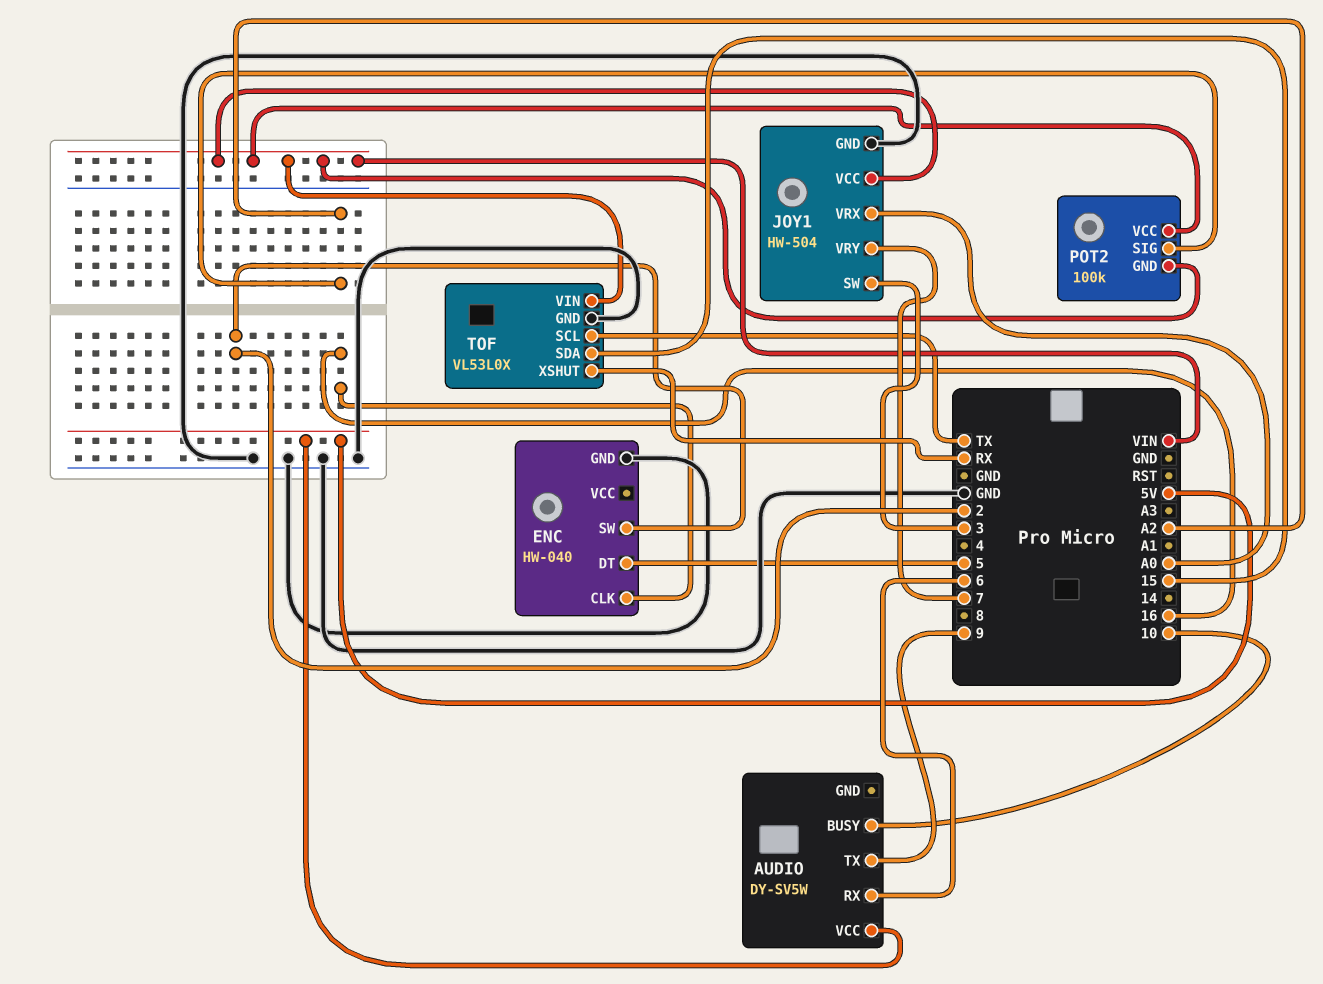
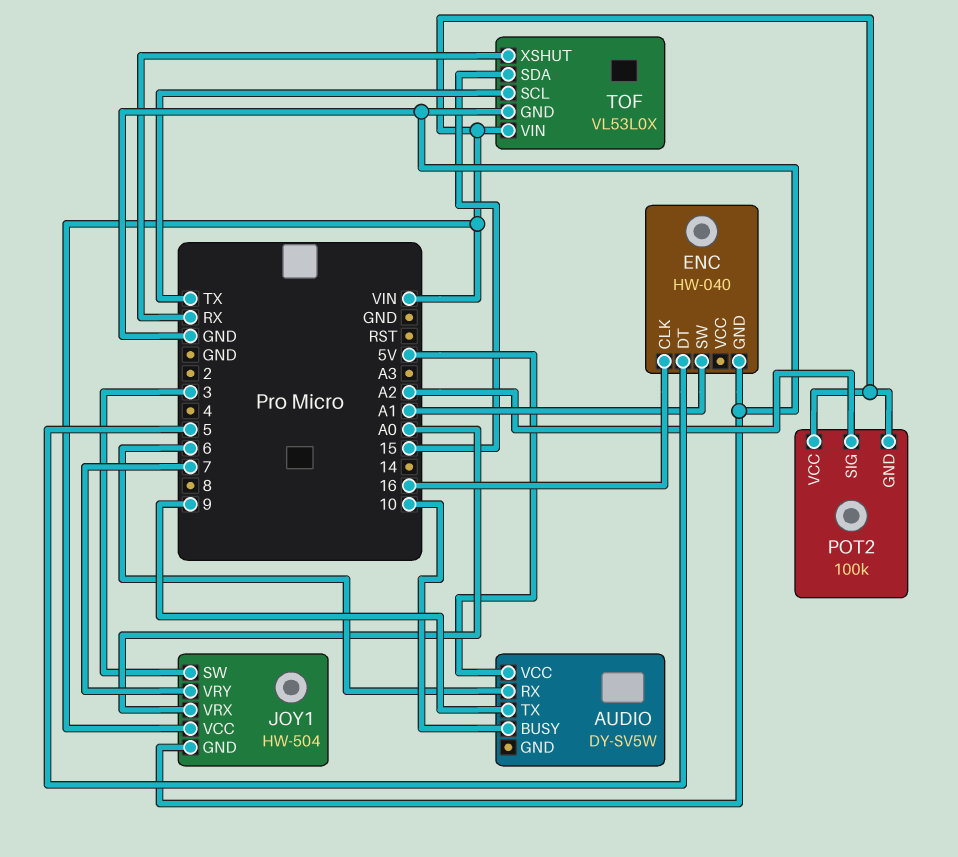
ENC pin SW: 2 -> A1

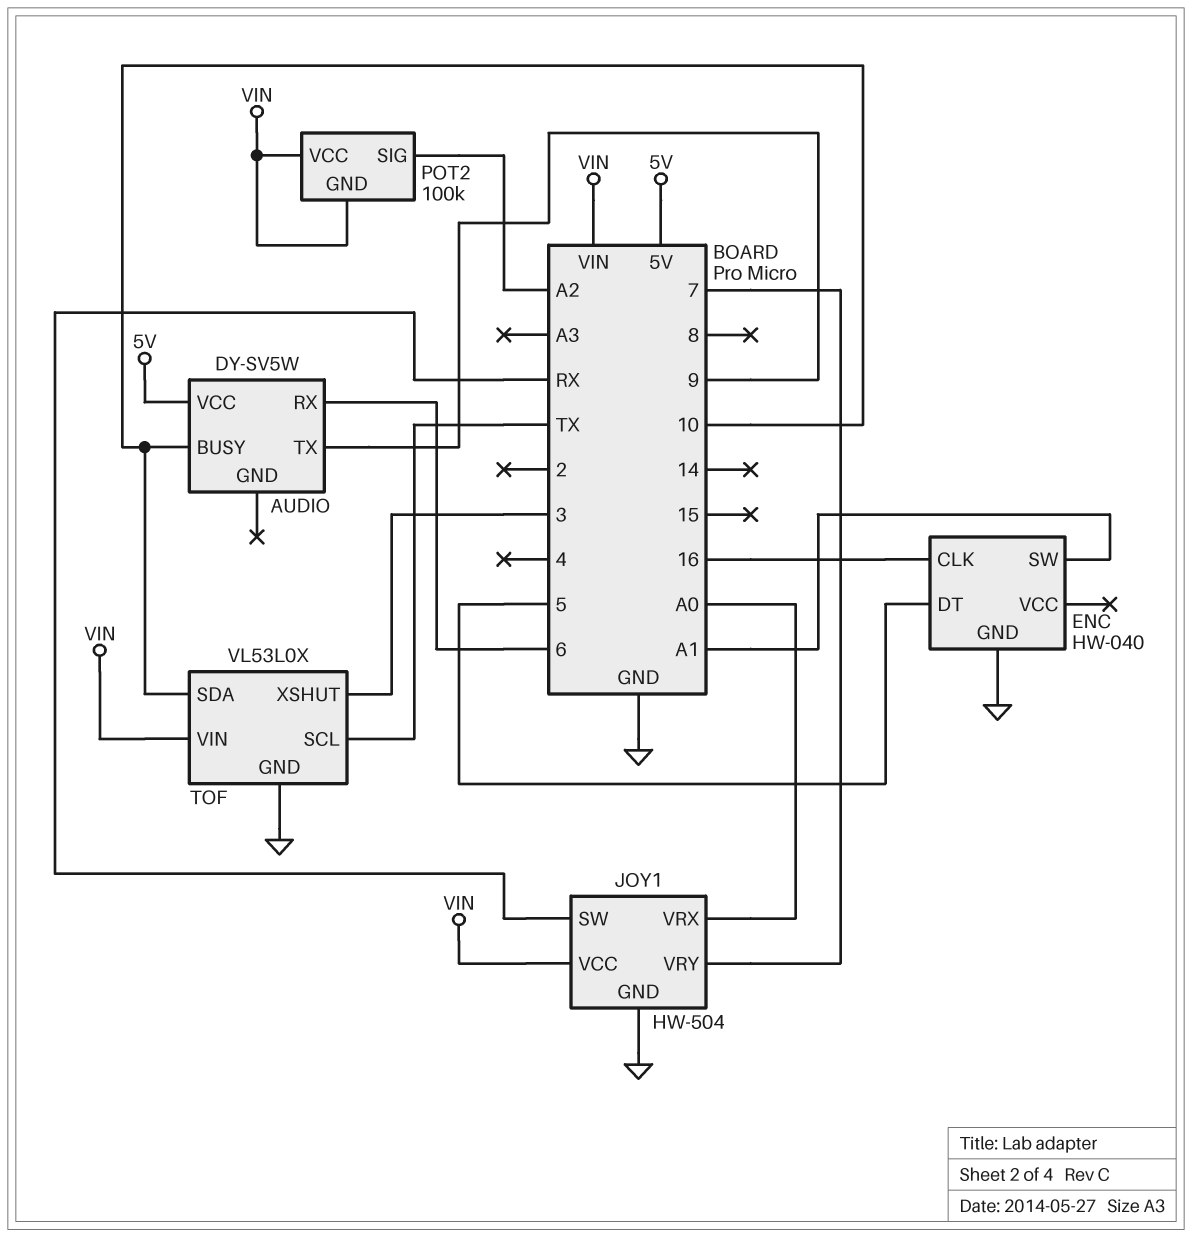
JOY1 pin SW: 3 -> RX
TOF pin SDA: 15 -> 10
TOF pin XSHUT: RX -> 3

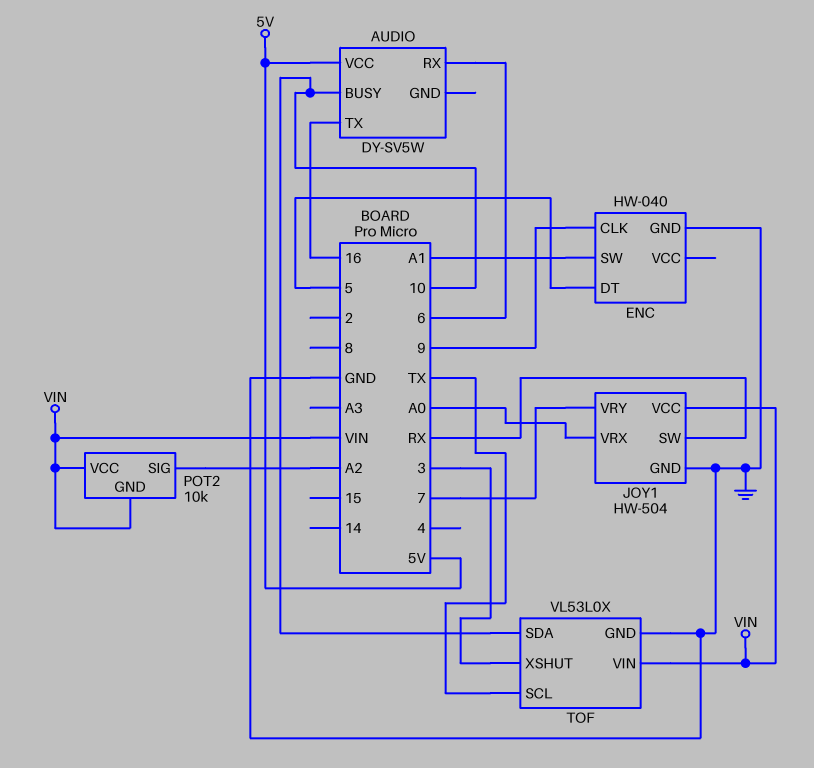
AUDIO pin TX: 9 -> 16
ENC pin CLK: 16 -> 9
POT2: 100k -> 10k

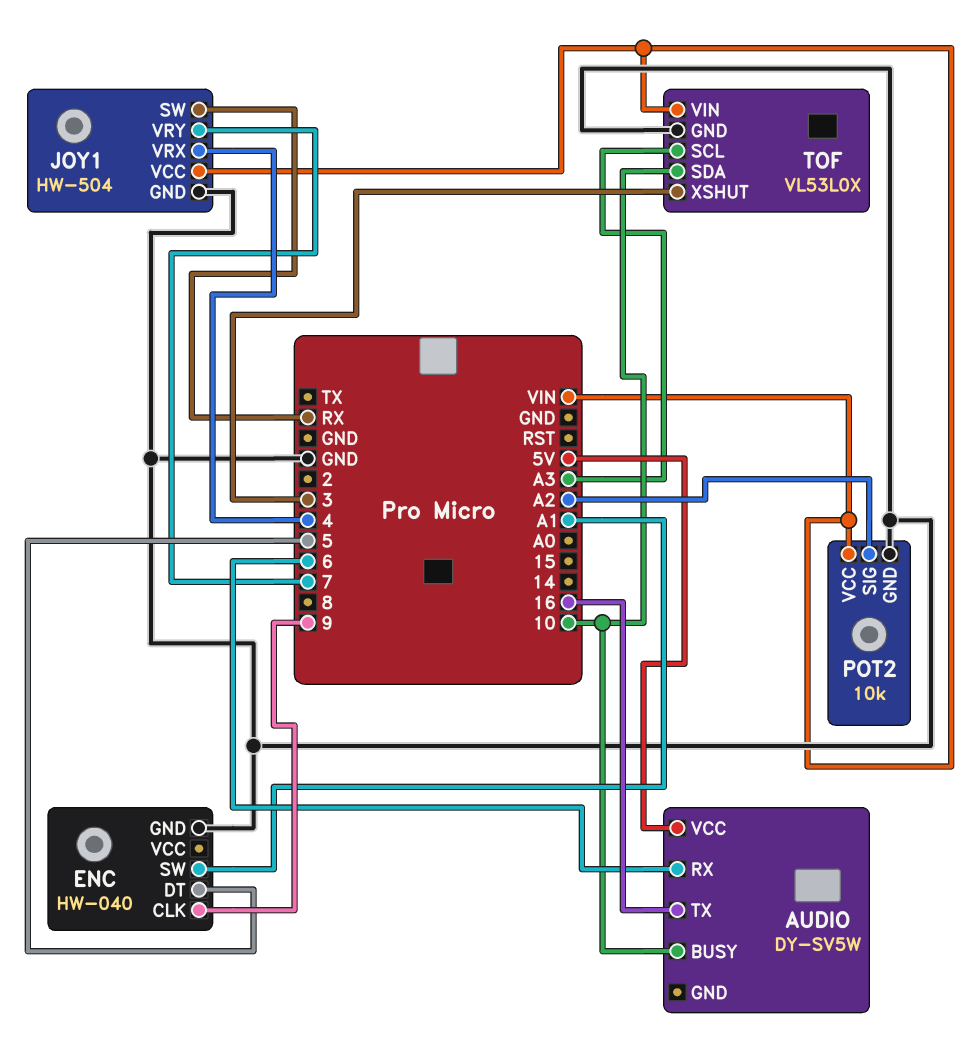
JOY1 pin VRX: A0 -> 4
POT2 pin GND: VIN -> GND
TOF pin SCL: TX -> A3

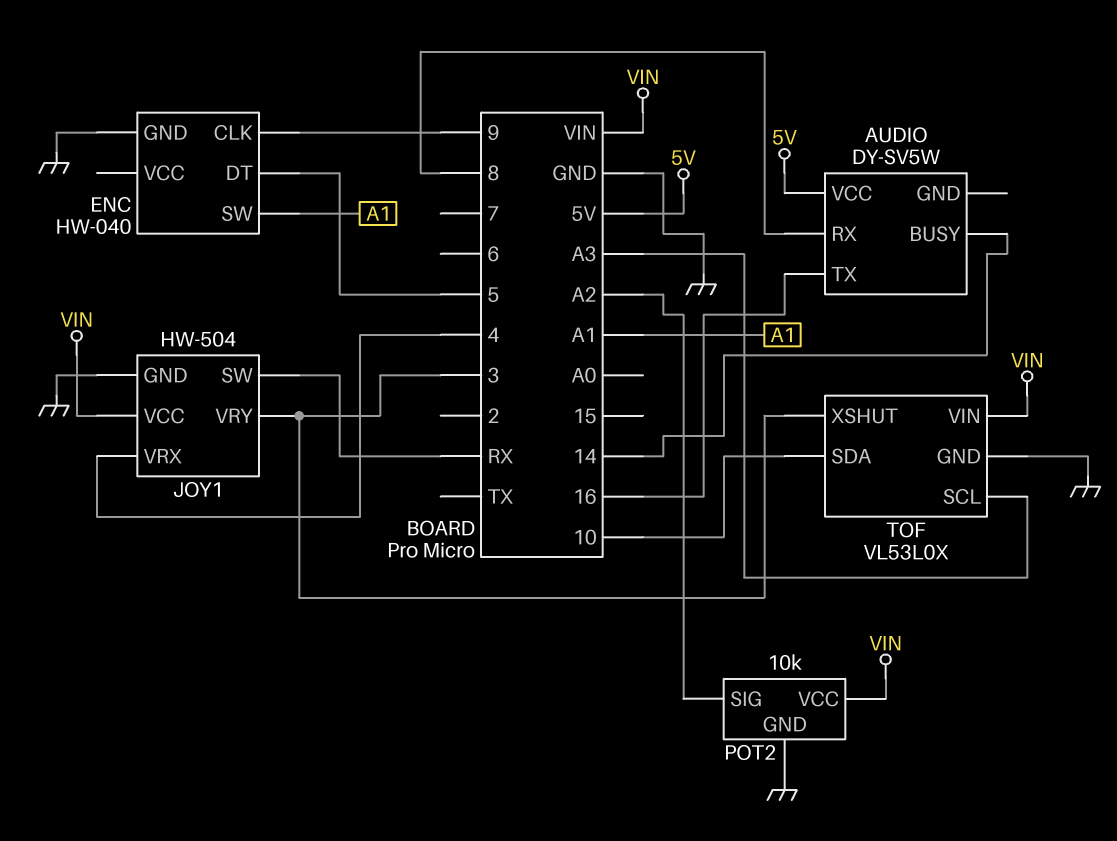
AUDIO pin BUSY: 10 -> 14
AUDIO pin RX: 6 -> 8
JOY1 pin VRY: 7 -> 3

